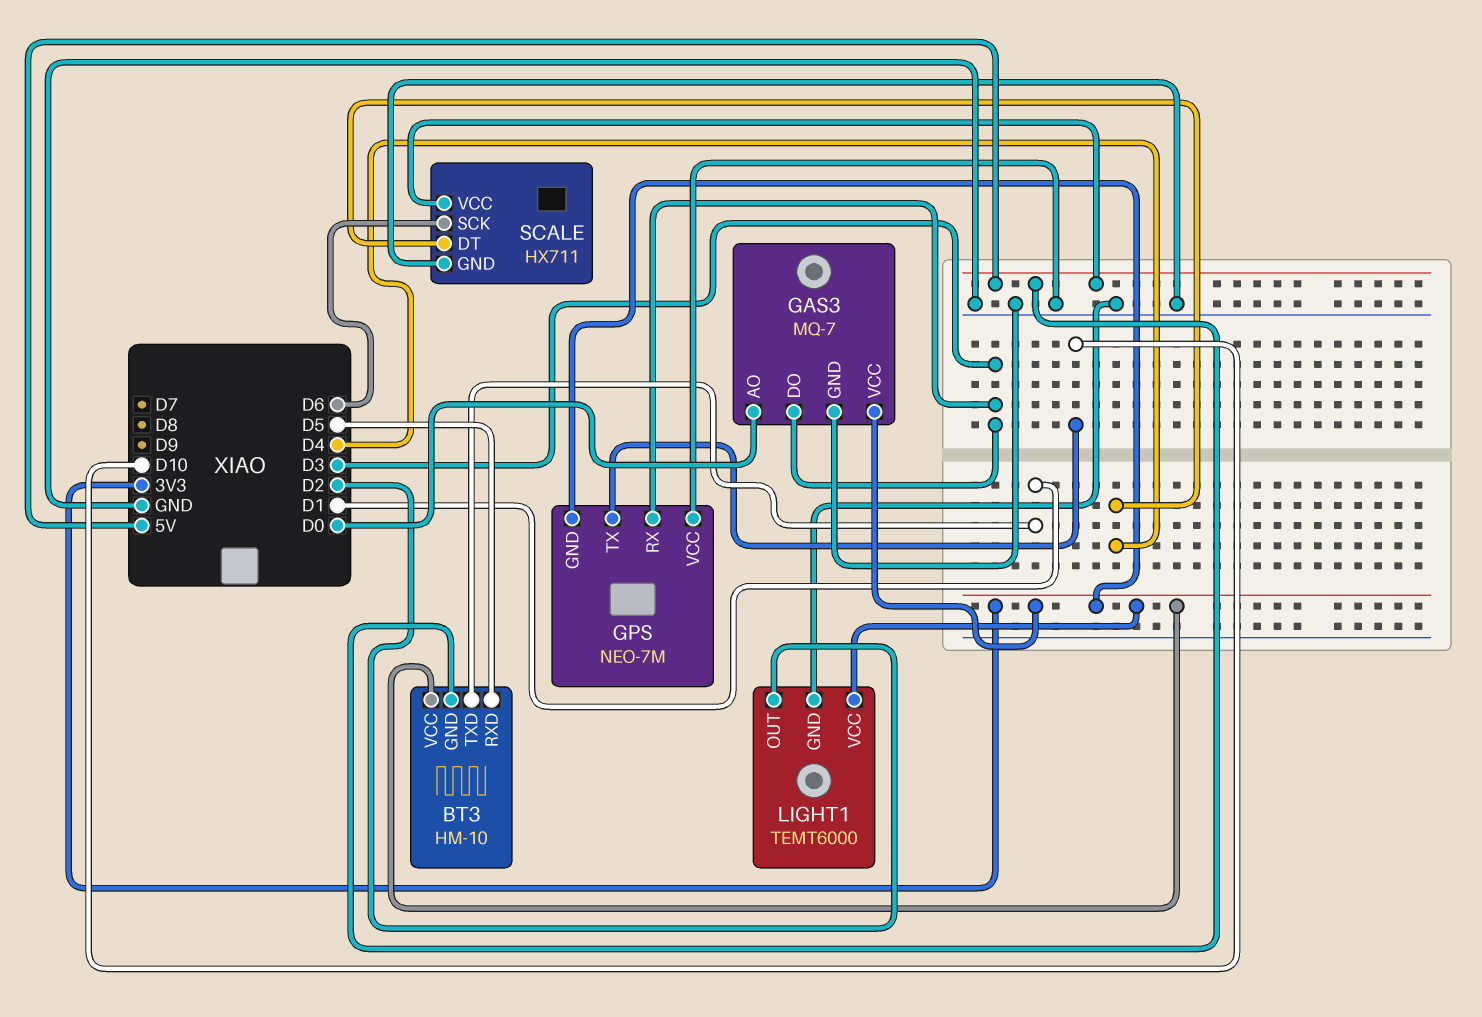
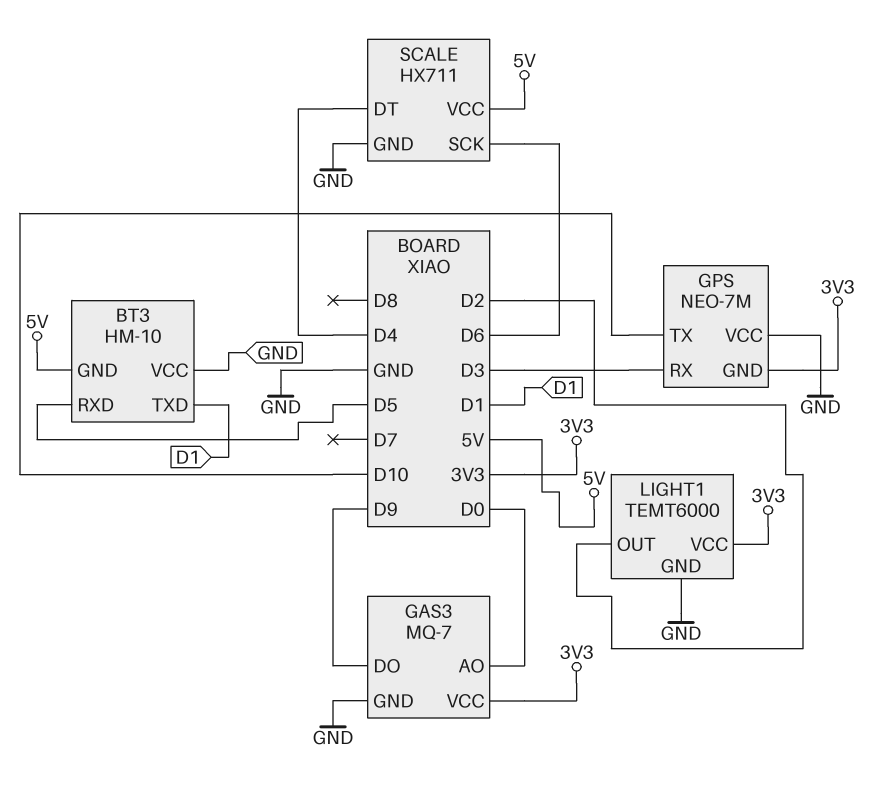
BT3 pin VCC: 3V3 -> GND
GAS3 pin DO: D3 -> D9

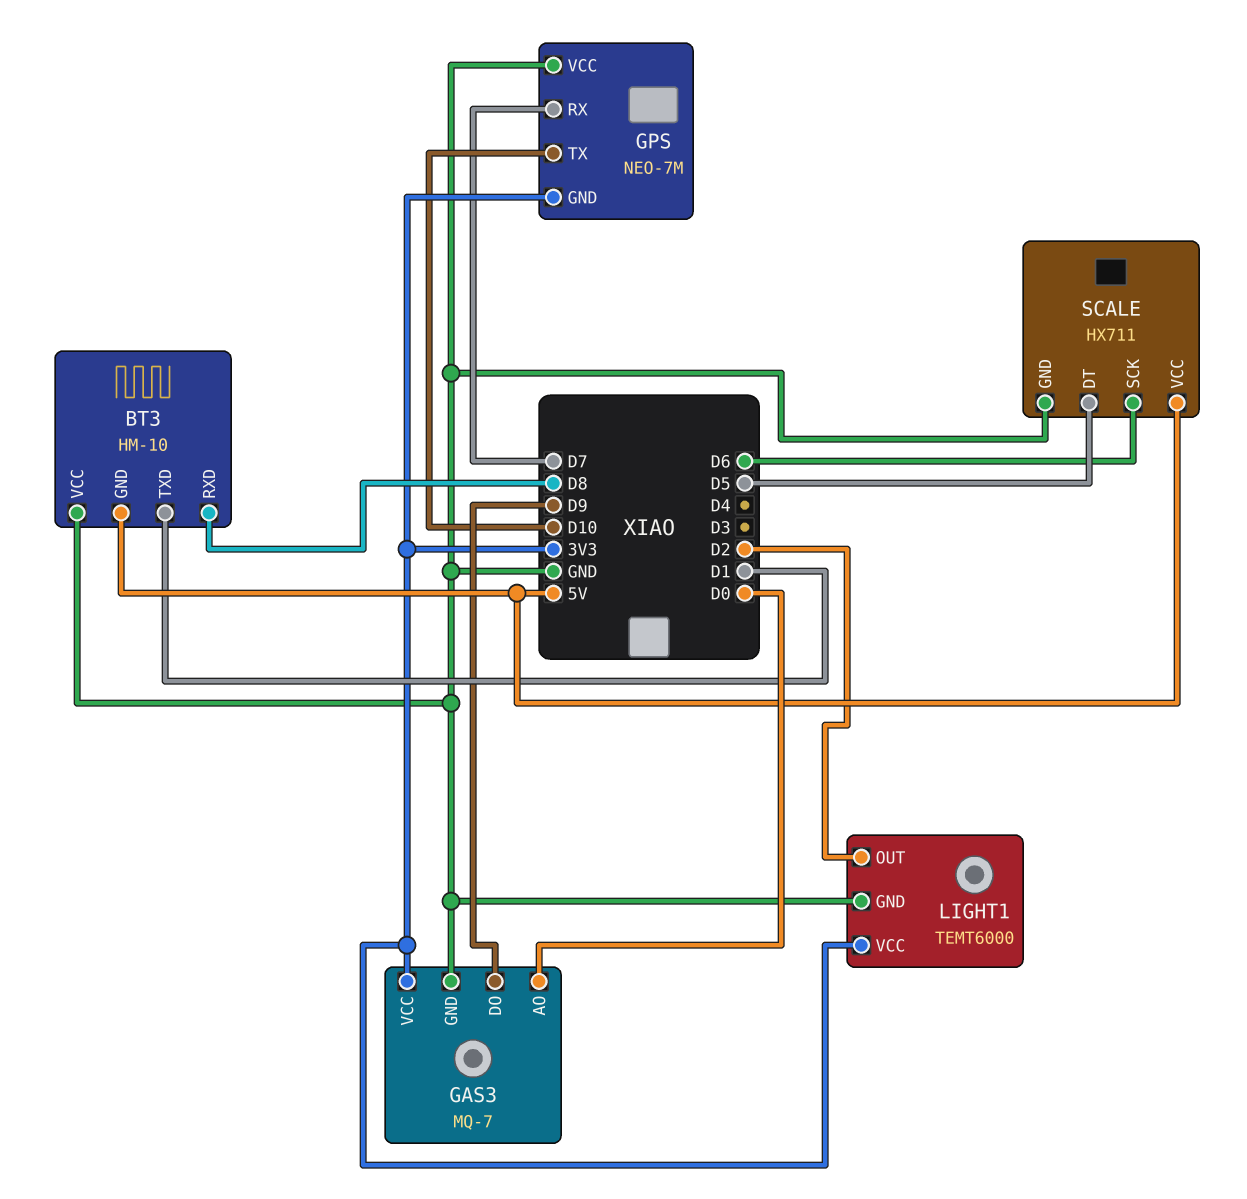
BT3 pin RXD: D5 -> D8
GPS pin RX: D3 -> D7
SCALE pin DT: D4 -> D5

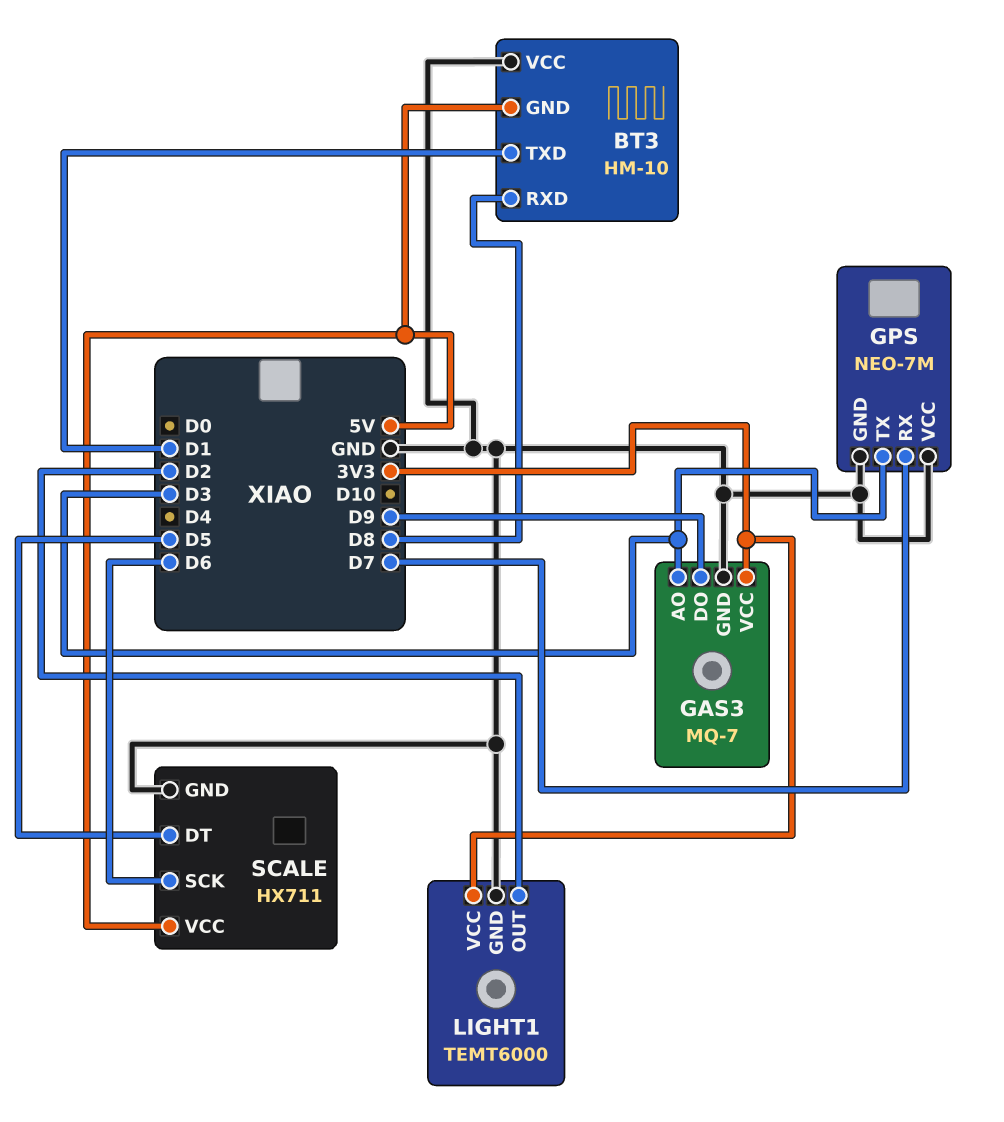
GAS3 pin AO: D0 -> D3
GPS pin GND: 3V3 -> GND
GPS pin TX: D10 -> D3

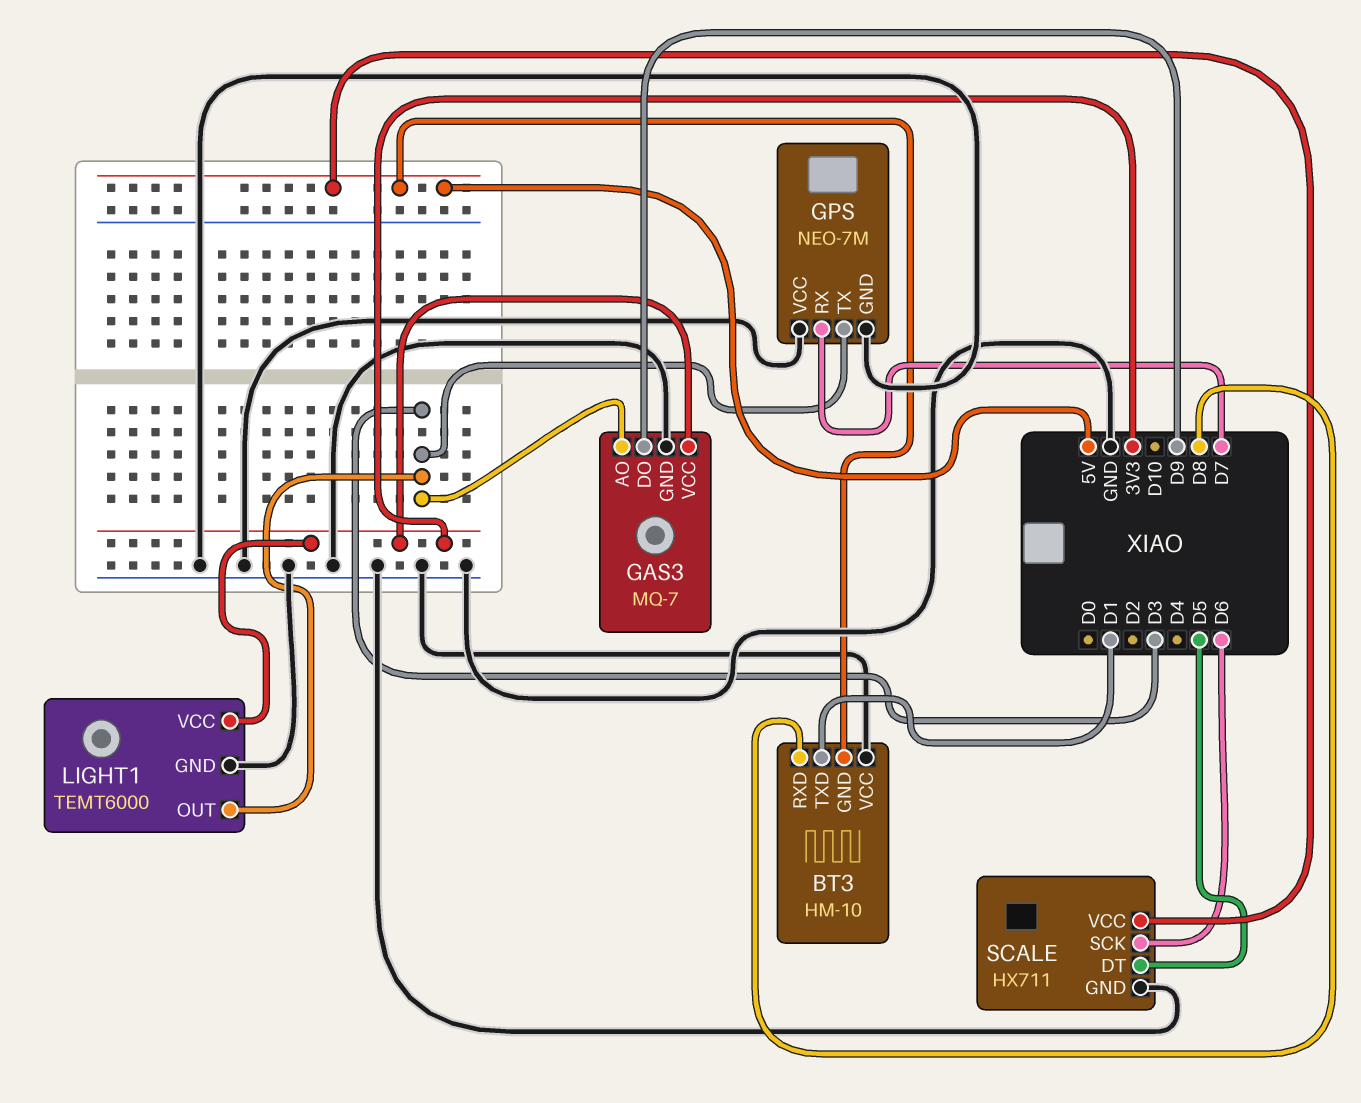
LIGHT1 pin OUT: D2 -> D3

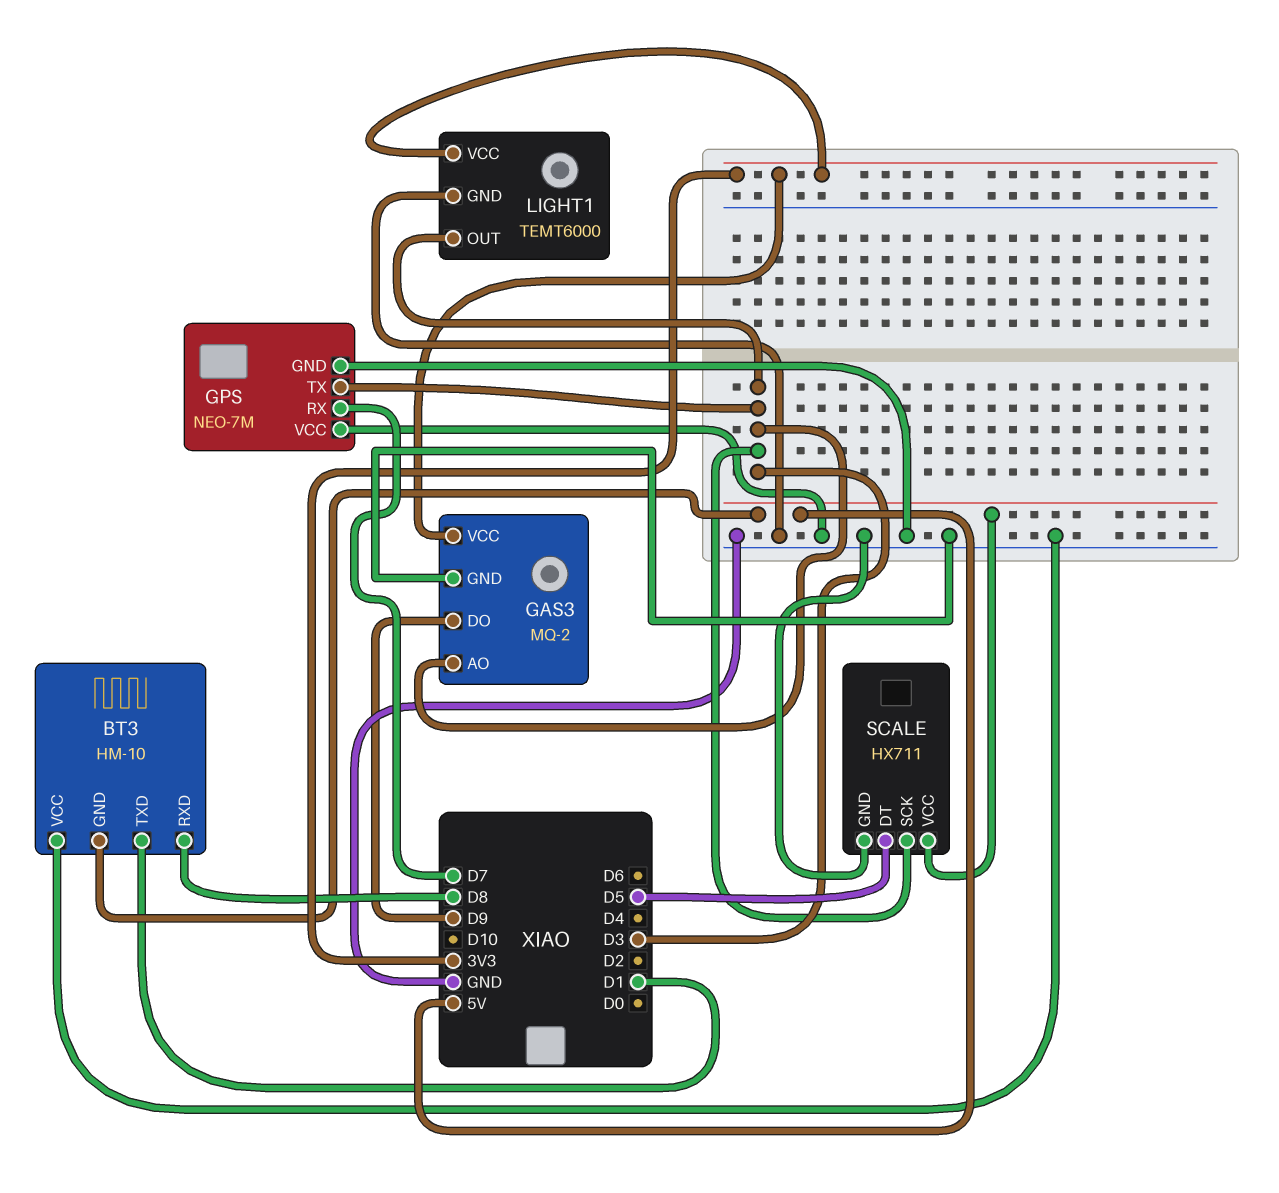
GAS3: MQ-7 -> MQ-2
SCALE pin SCK: D6 -> D3

